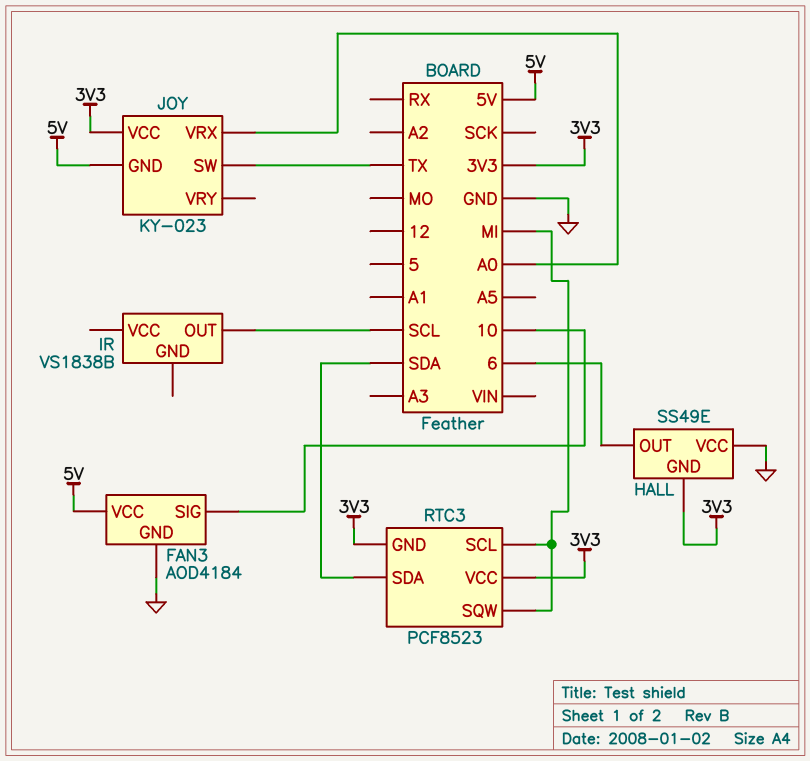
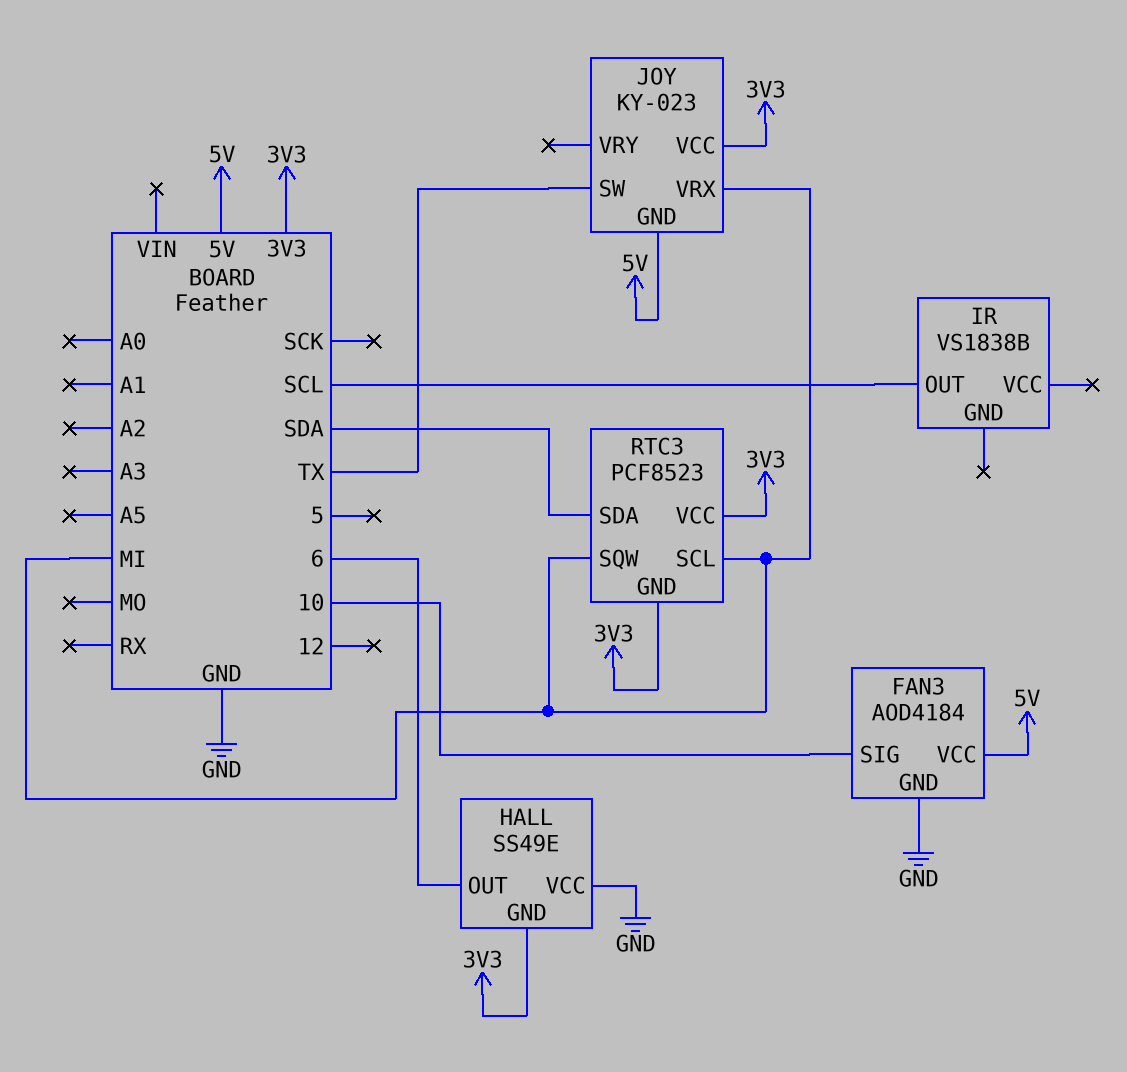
JOY pin VRX: A0 -> MI

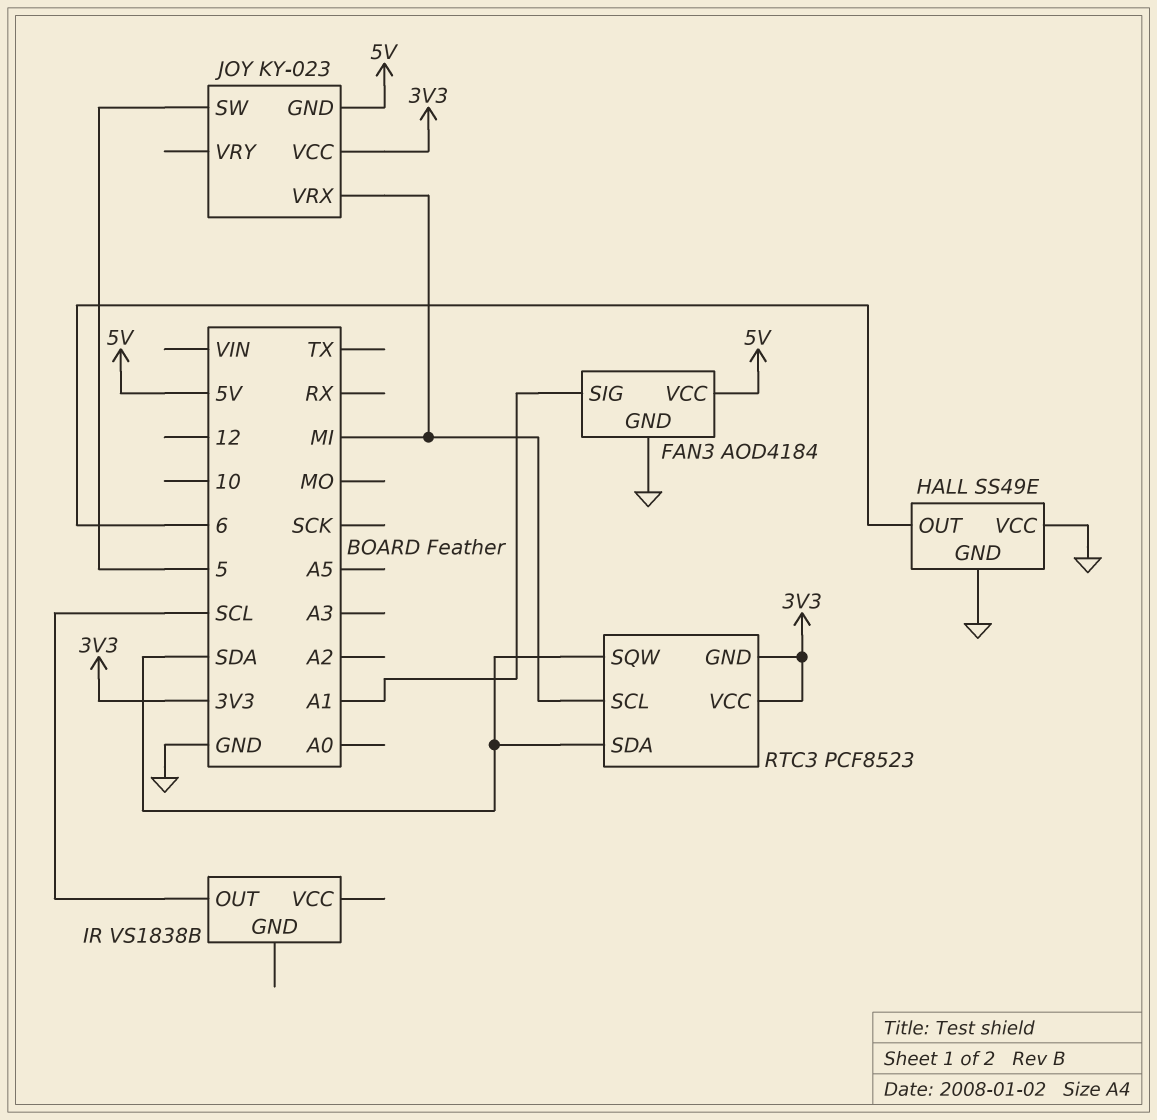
FAN3 pin SIG: 10 -> A1
HALL pin GND: 3V3 -> GND
JOY pin SW: TX -> 5
RTC3 pin SQW: MI -> SDA

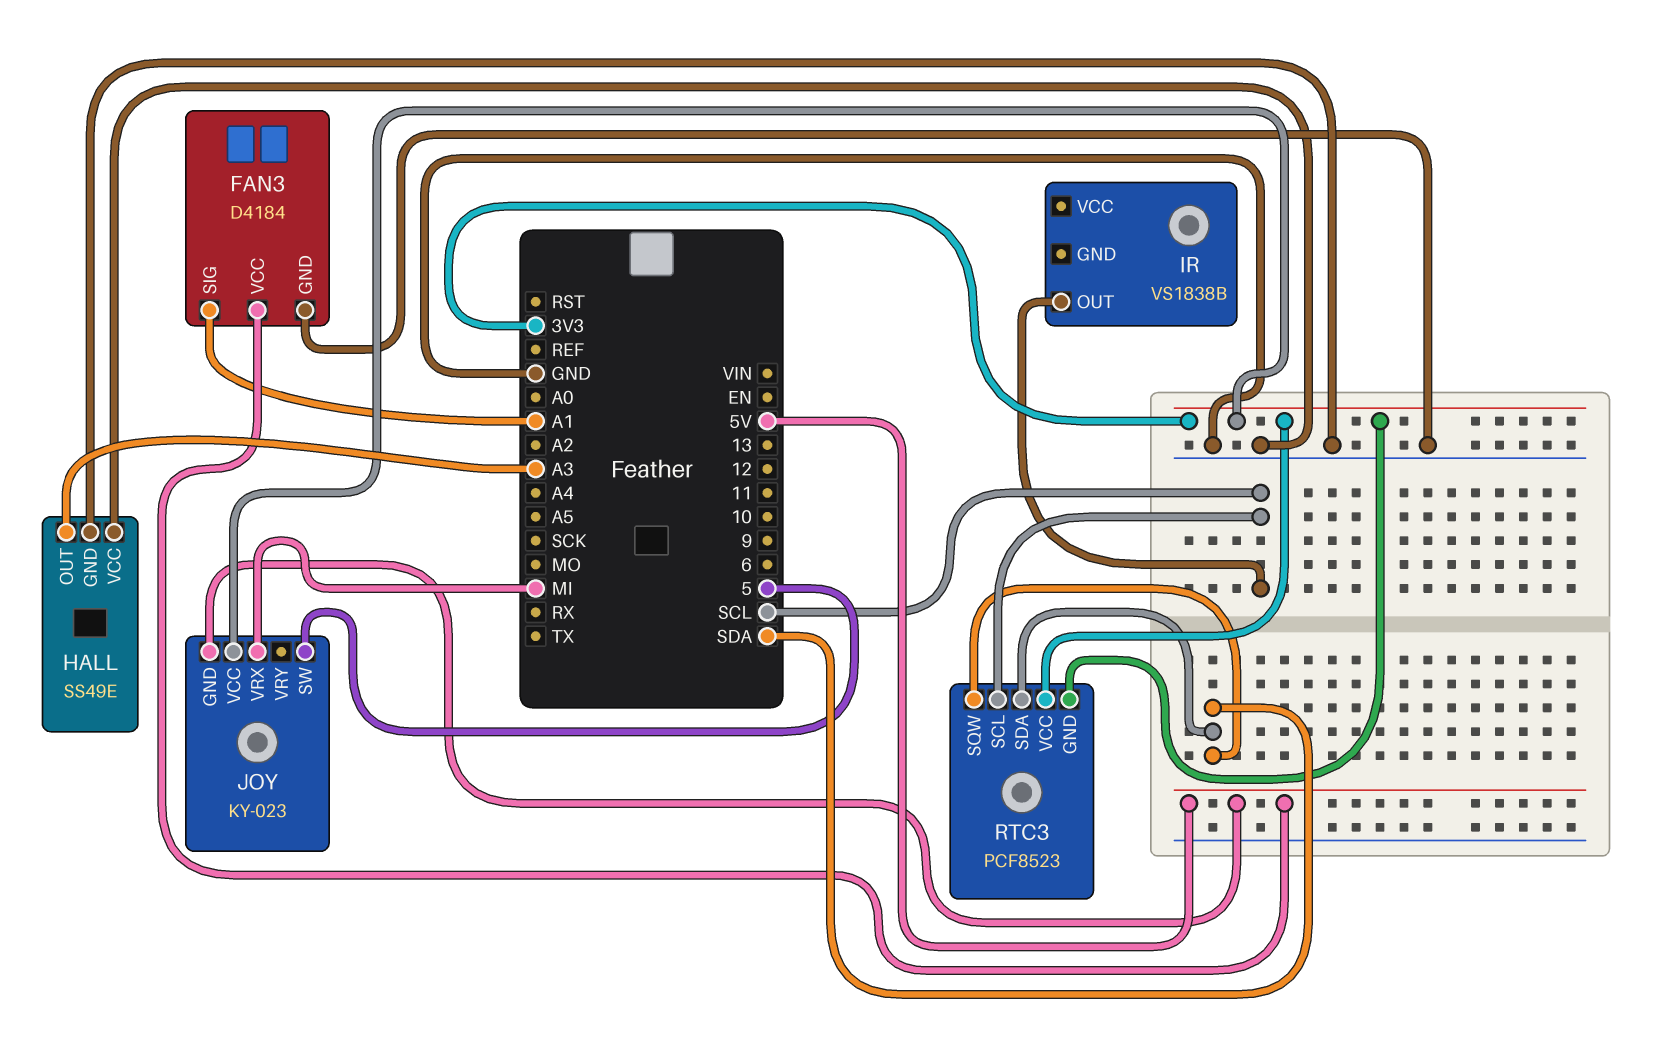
FAN3: AOD4184 -> D4184
HALL pin OUT: 6 -> A3
RTC3 pin SCL: MI -> SCL

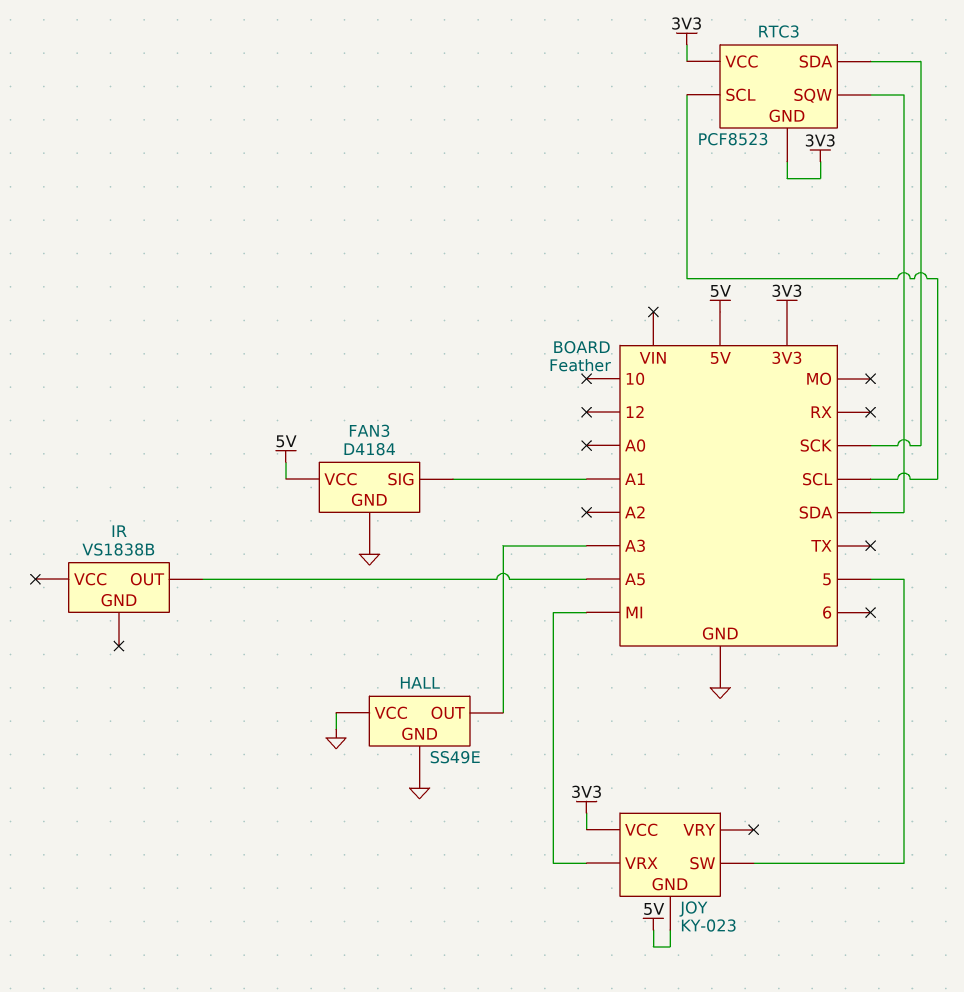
IR pin OUT: SCL -> A5
RTC3 pin SDA: SDA -> SCK

